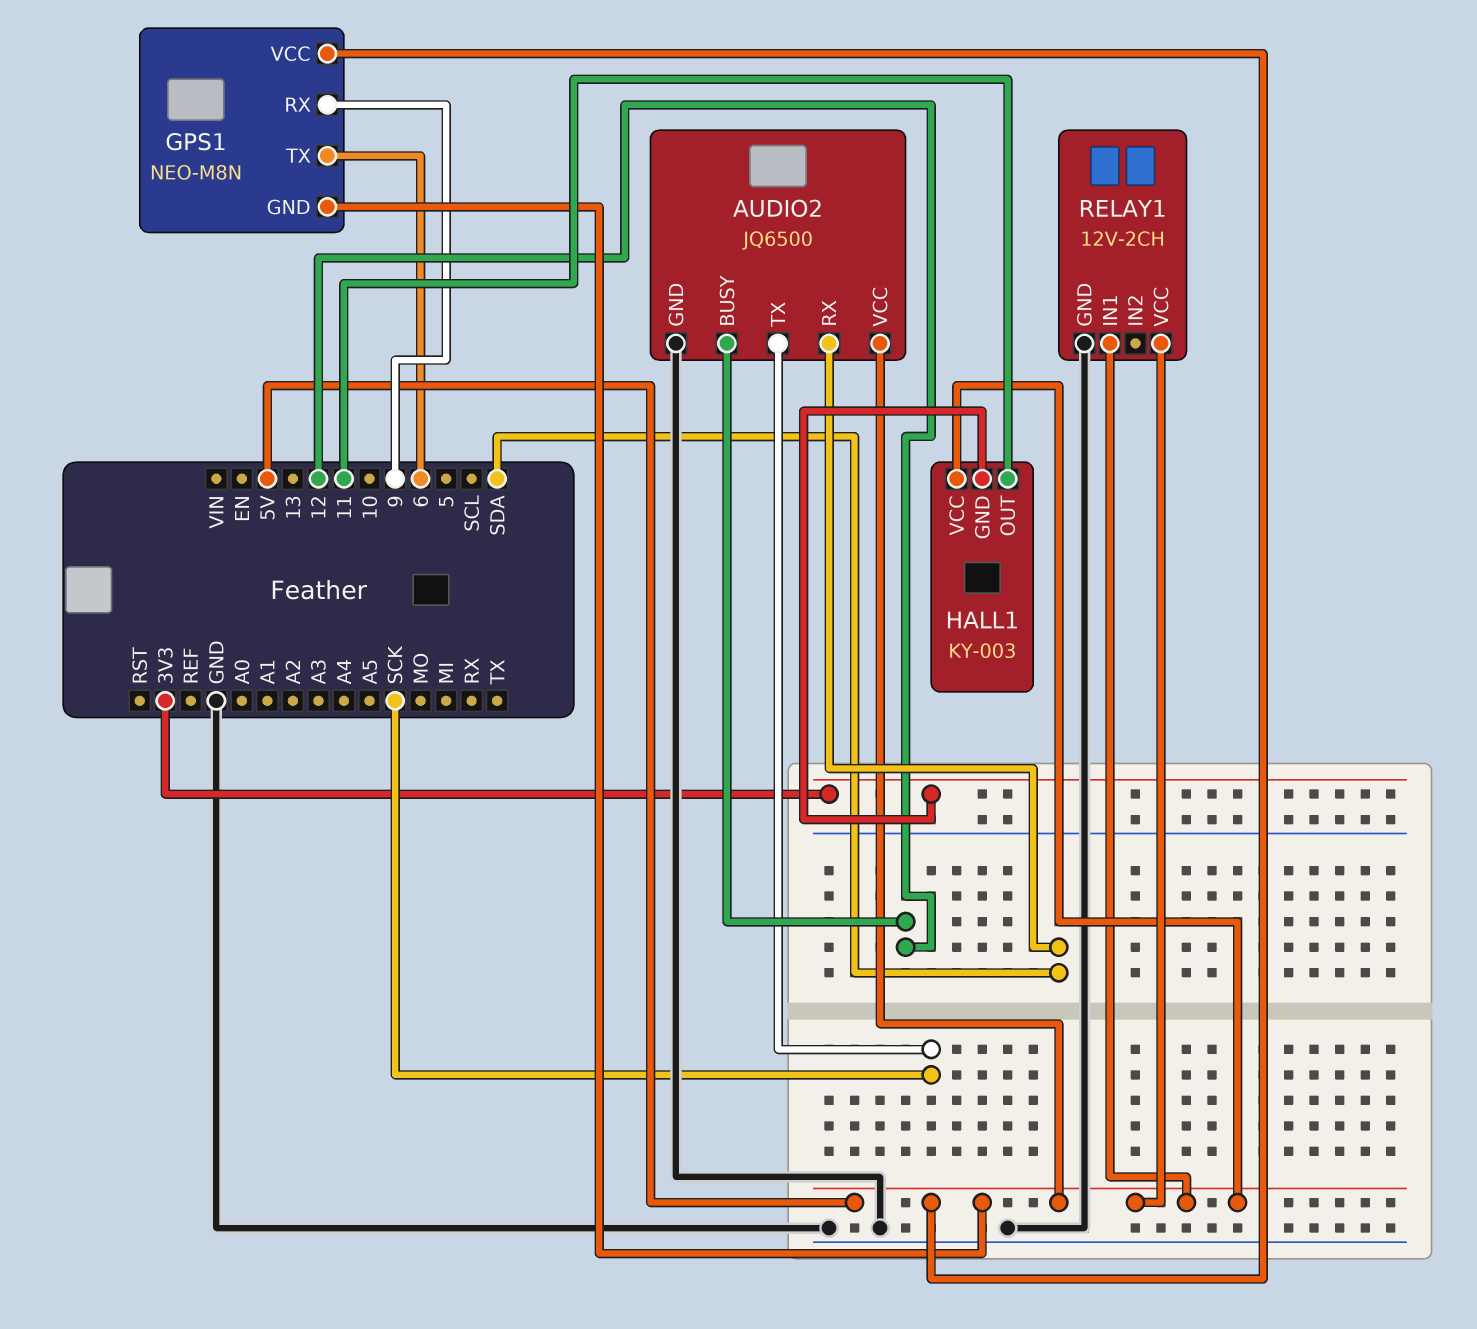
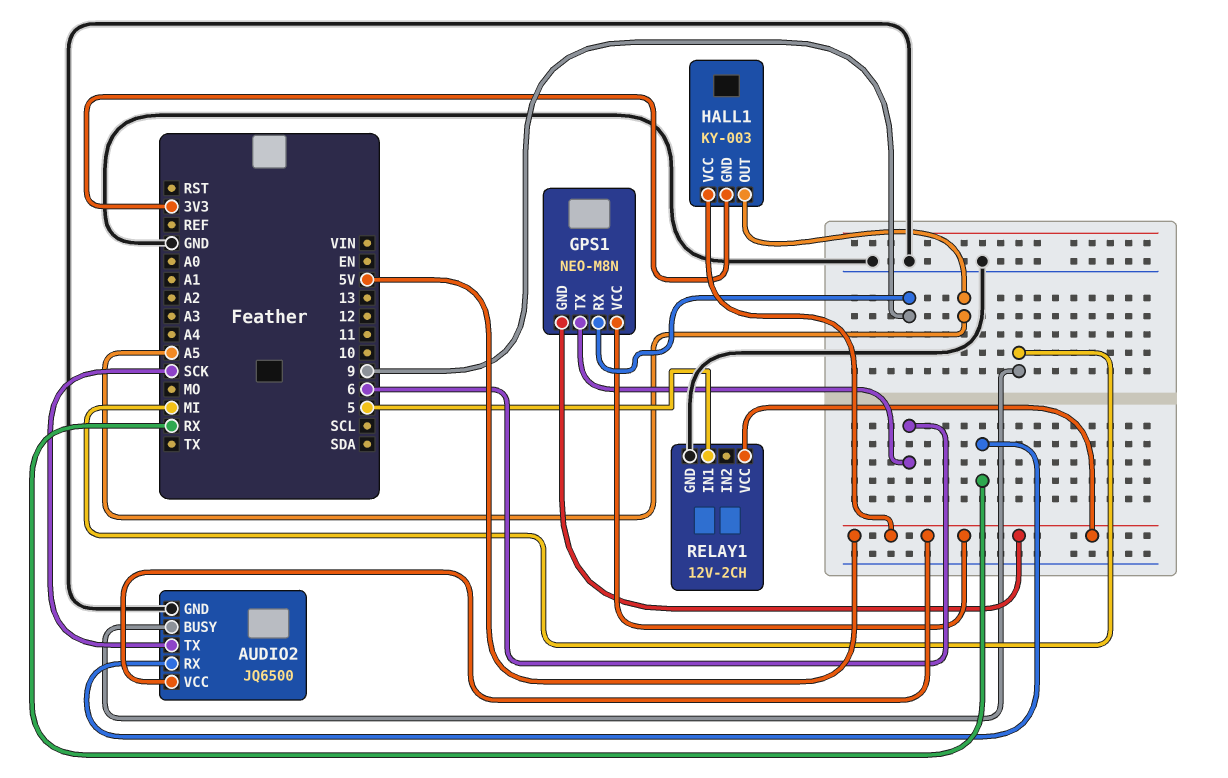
AUDIO2 pin BUSY: 12 -> MI
AUDIO2 pin RX: SDA -> RX
HALL1 pin OUT: 11 -> A5
RELAY1 pin IN1: 5V -> 5

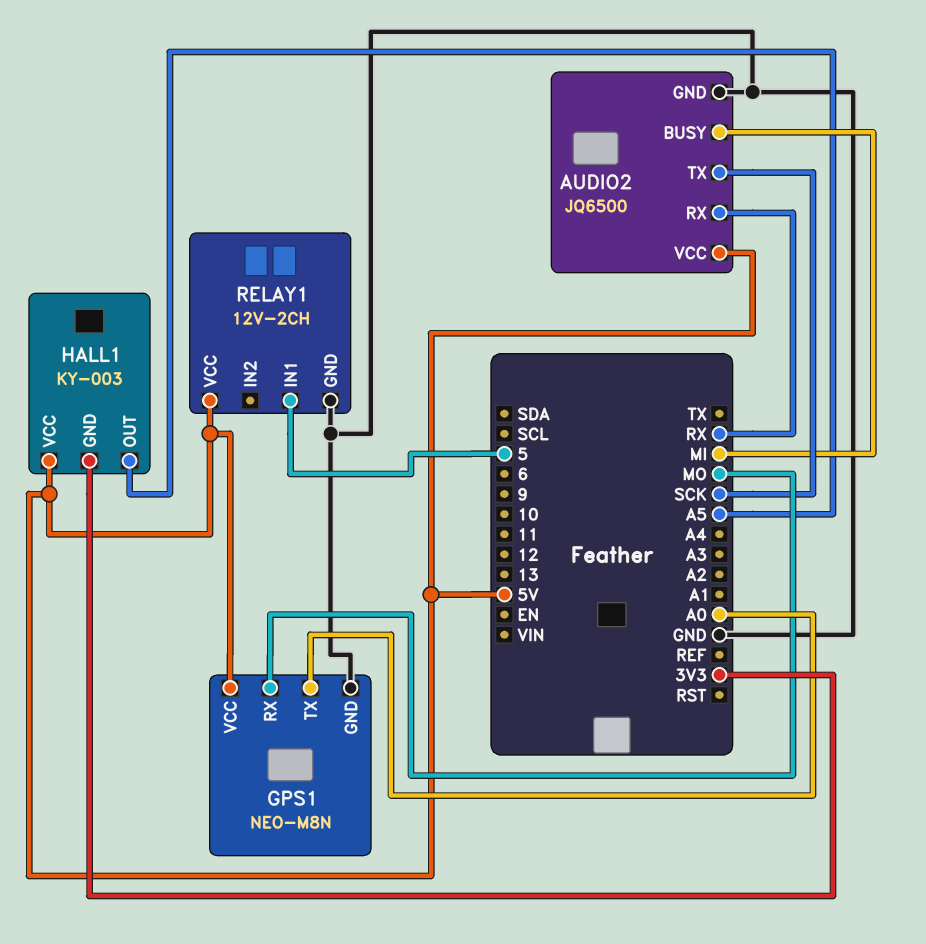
GPS1 pin GND: 5V -> GND
GPS1 pin RX: 9 -> MO
GPS1 pin TX: 6 -> A0

